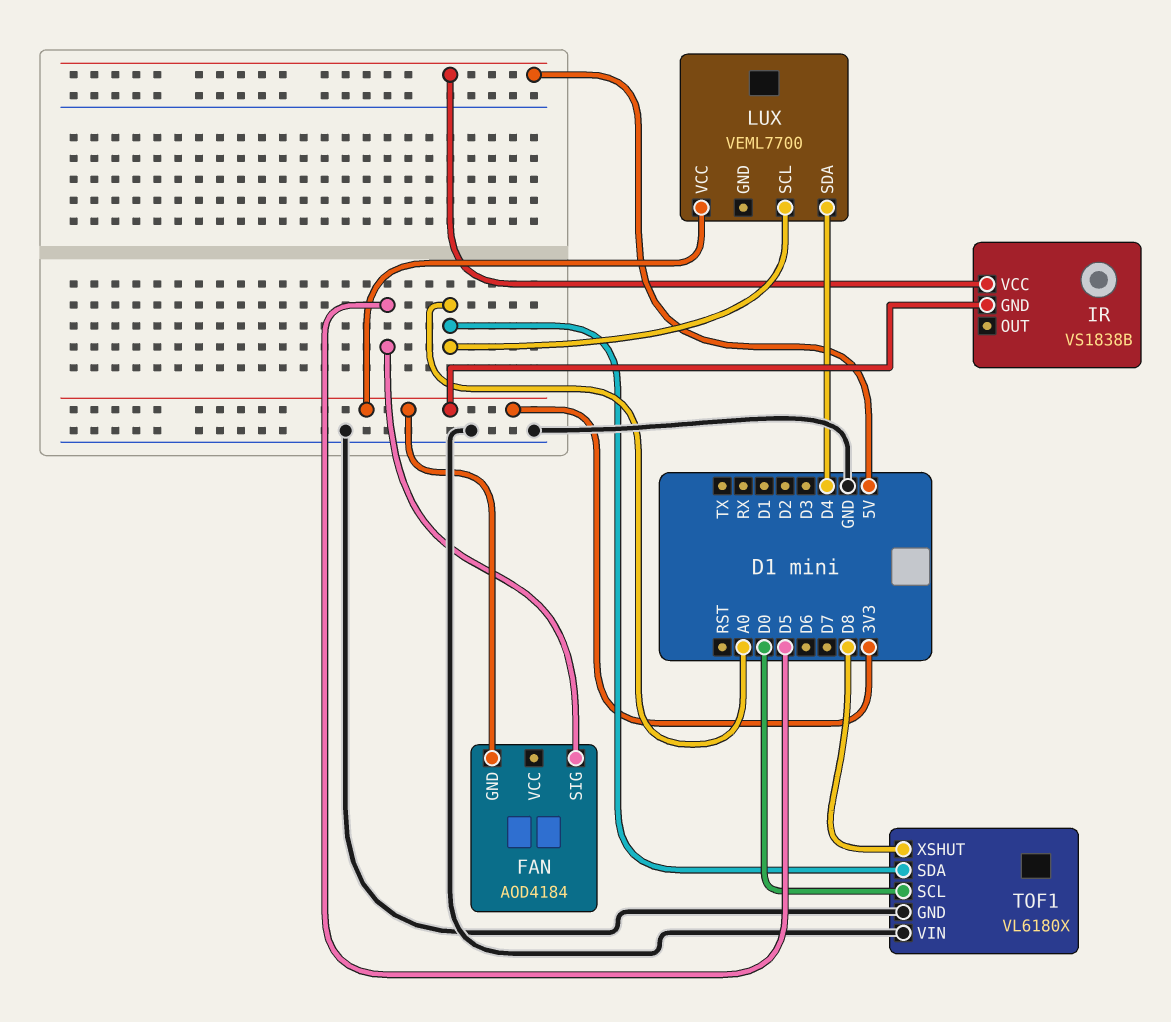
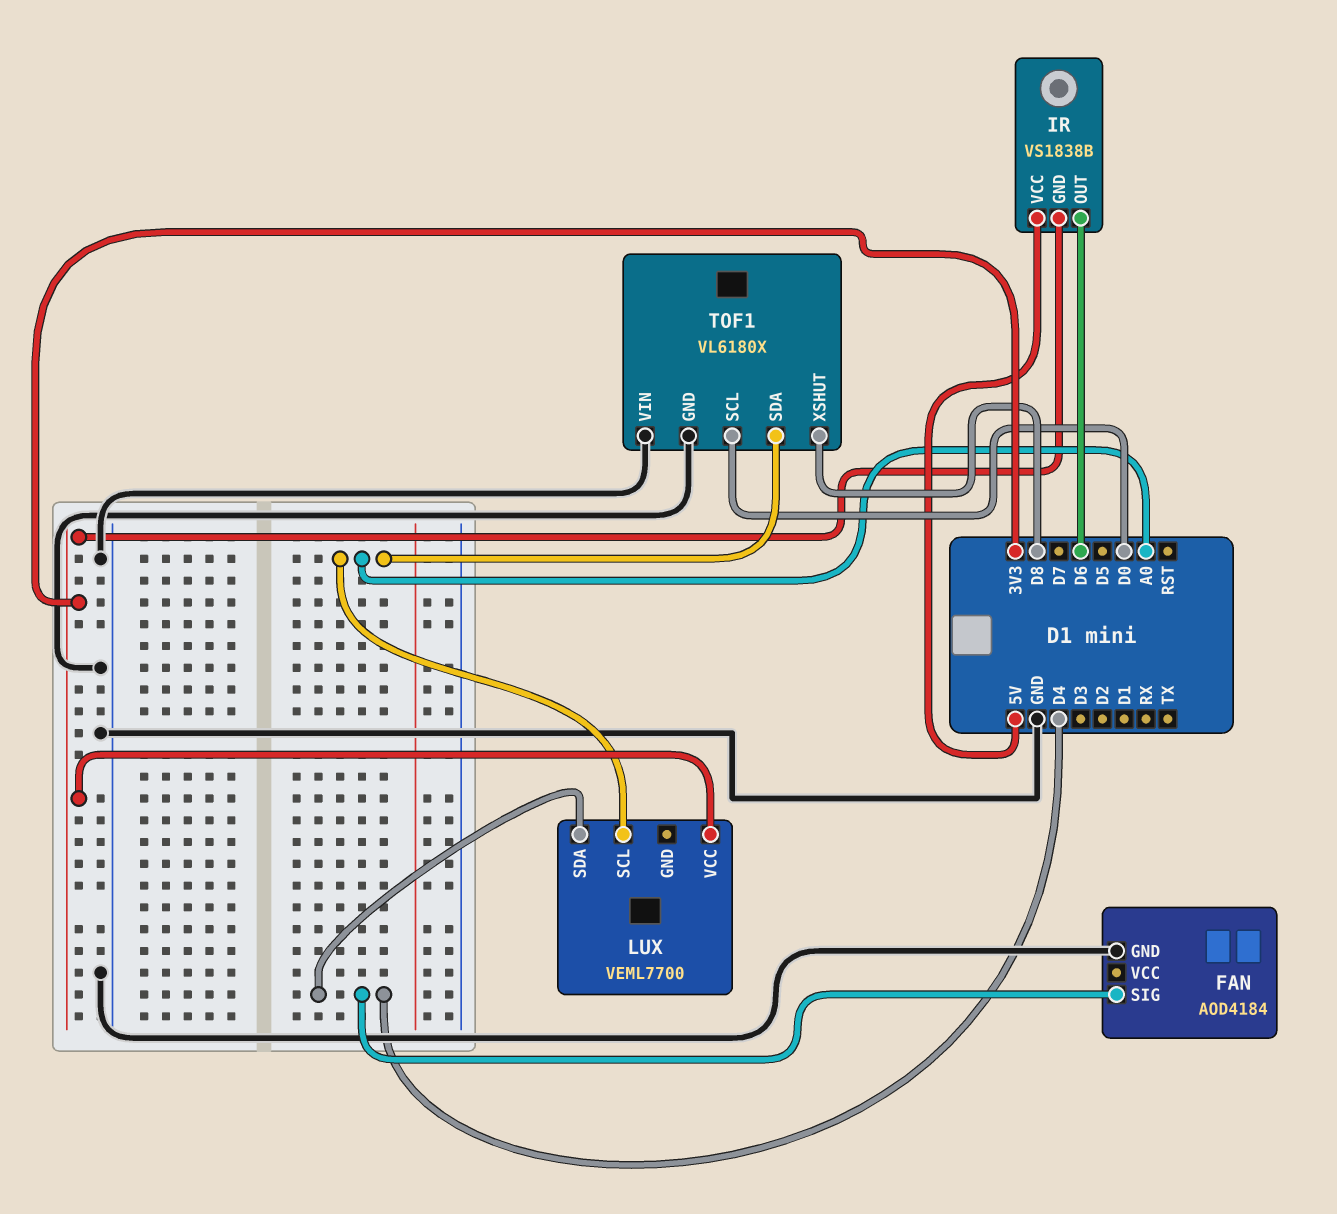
FAN pin GND: 3V3 -> GND
FAN pin SIG: D5 -> D4
IR pin OUT: none -> D6

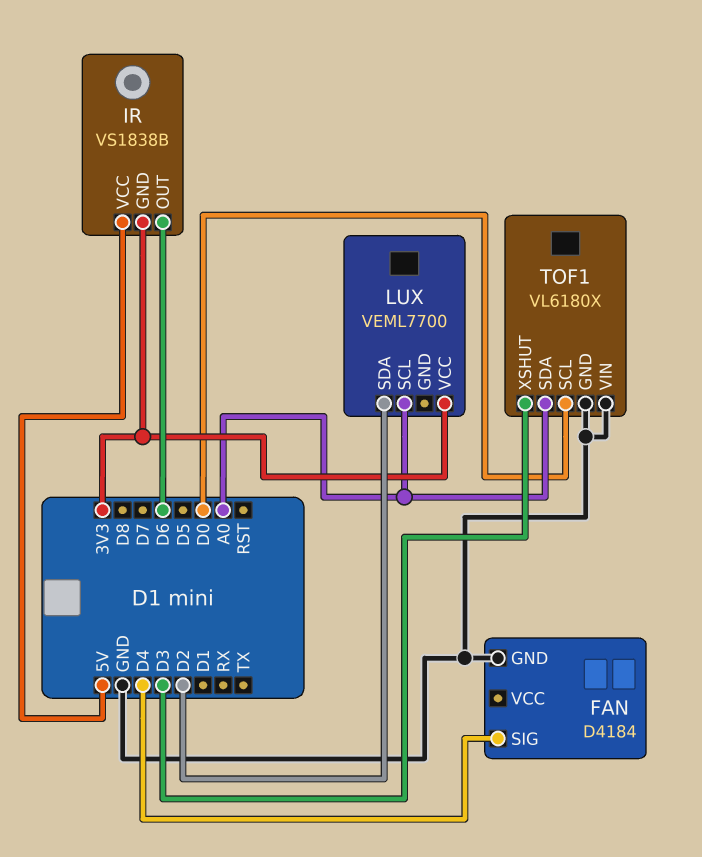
FAN: AOD4184 -> D4184
LUX pin SDA: D4 -> D2
TOF1 pin XSHUT: D8 -> D3

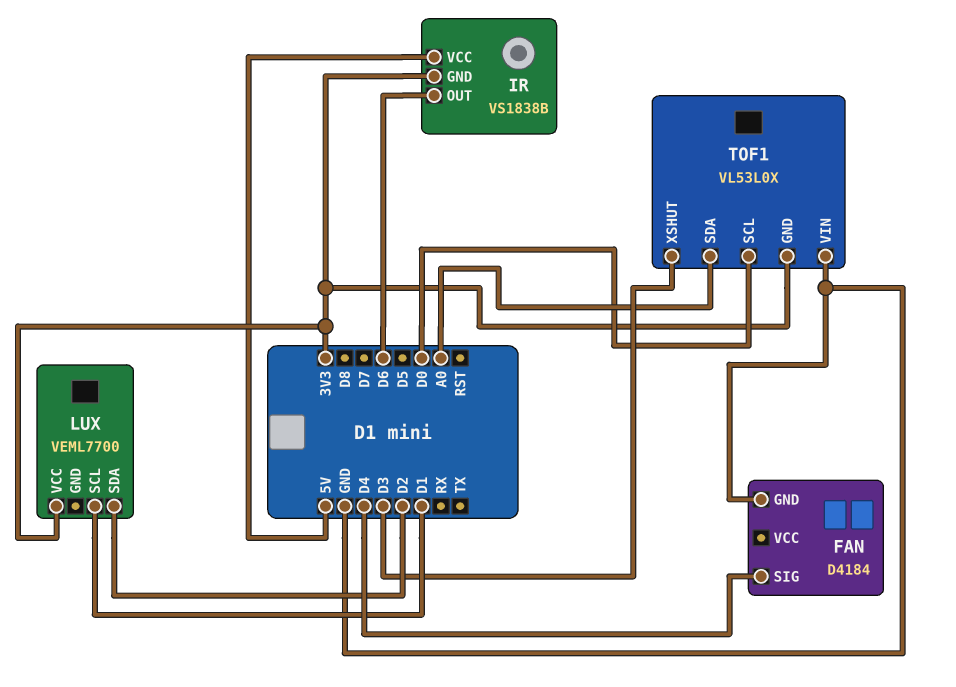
LUX pin SCL: A0 -> D1
TOF1: VL6180X -> VL53L0X
TOF1 pin GND: GND -> 3V3

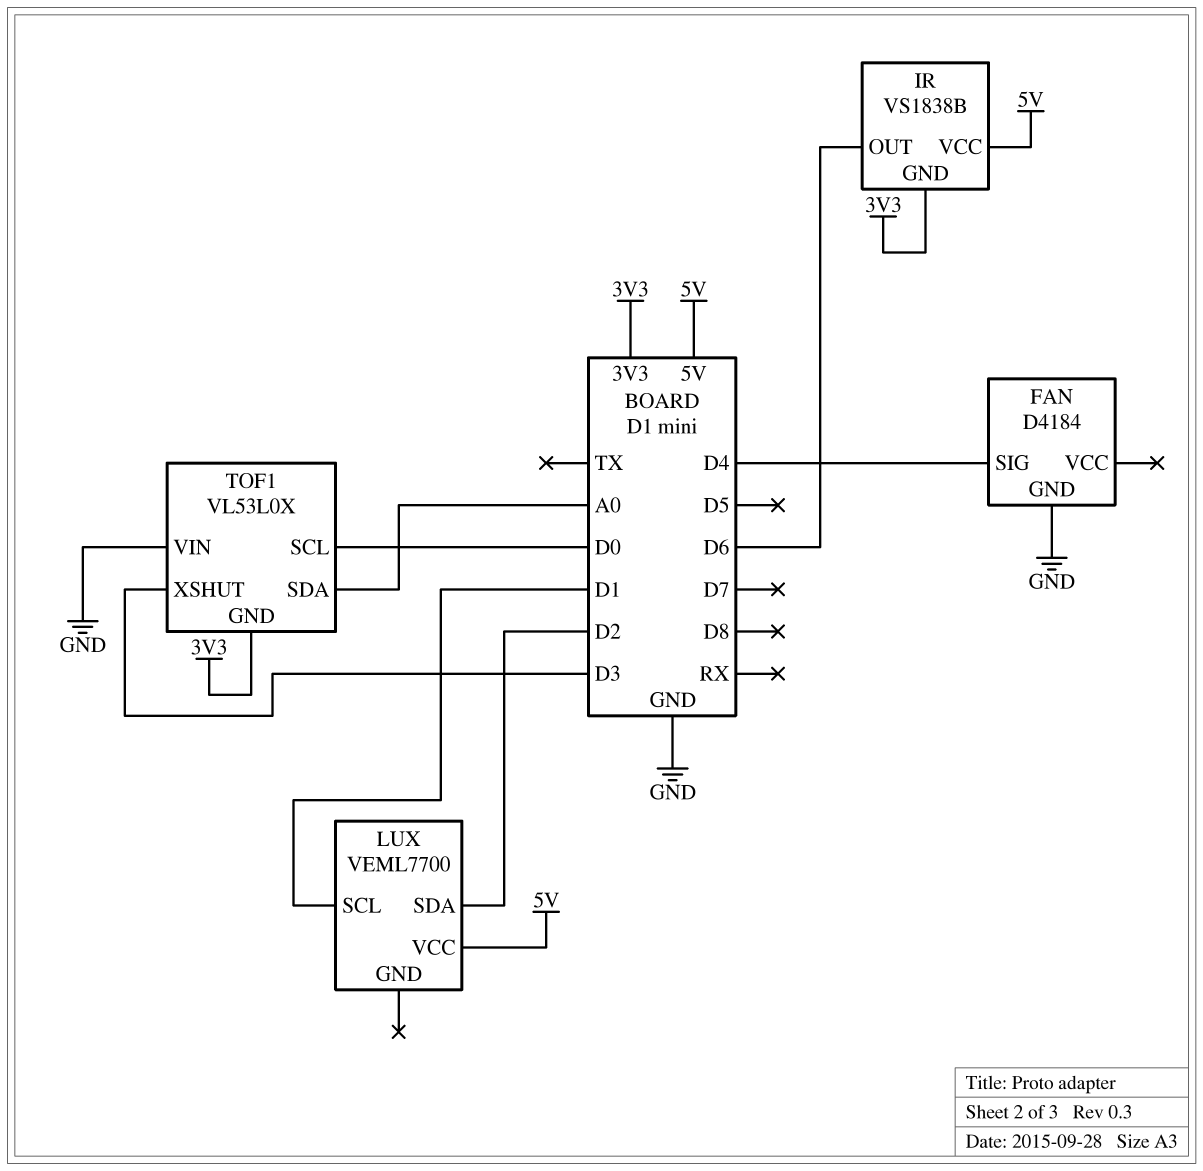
LUX pin VCC: 3V3 -> 5V

